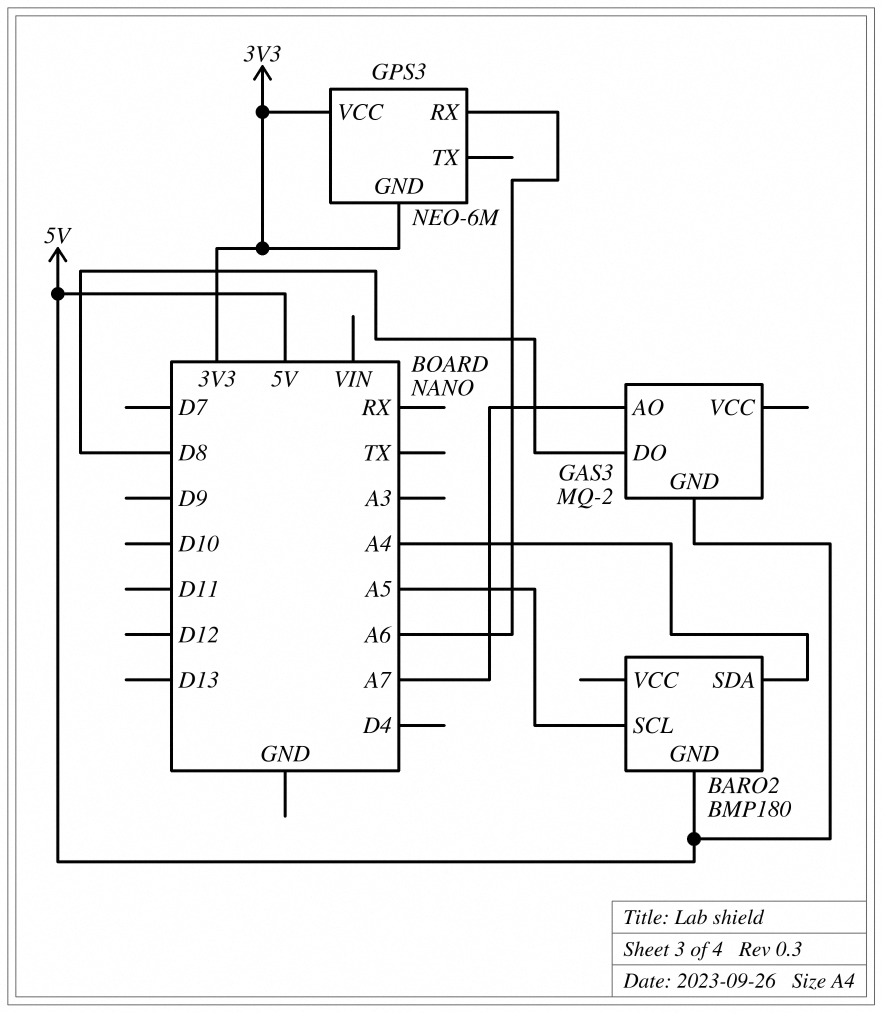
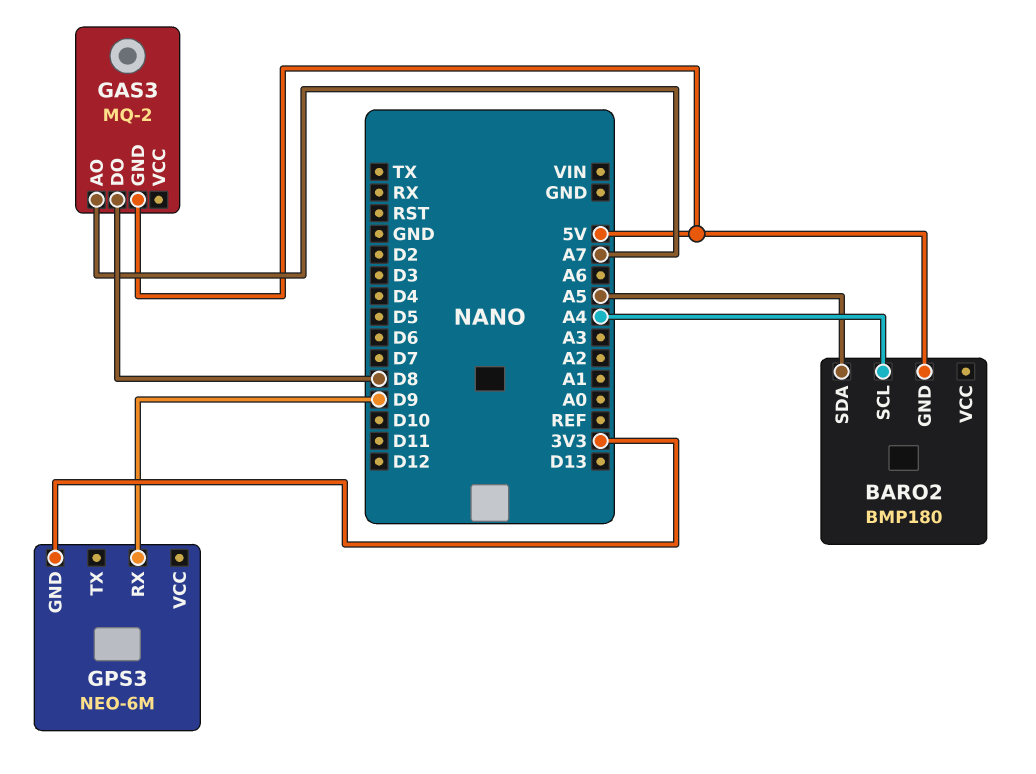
BARO2 pin SCL: A5 -> A4
BARO2 pin SDA: A4 -> A5
GPS3 pin RX: A6 -> D9
GPS3 pin VCC: 3V3 -> none

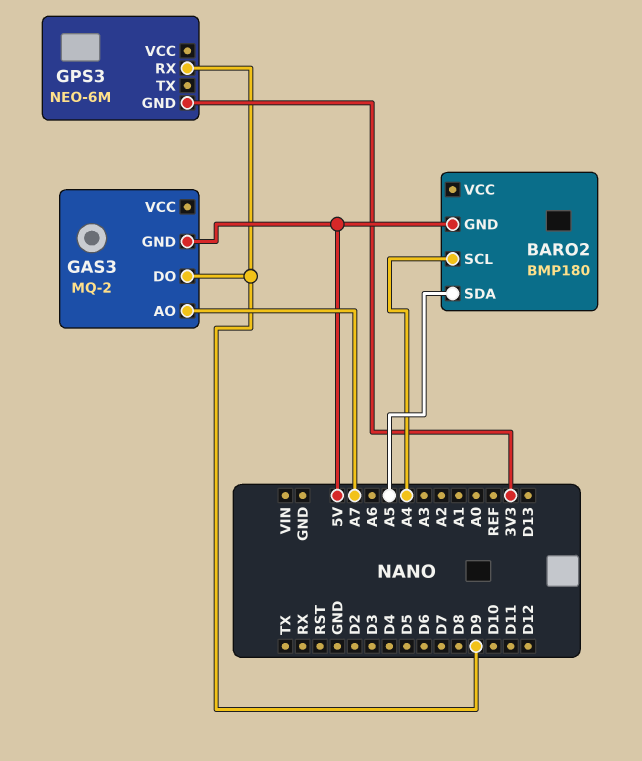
GAS3 pin DO: D8 -> D9

